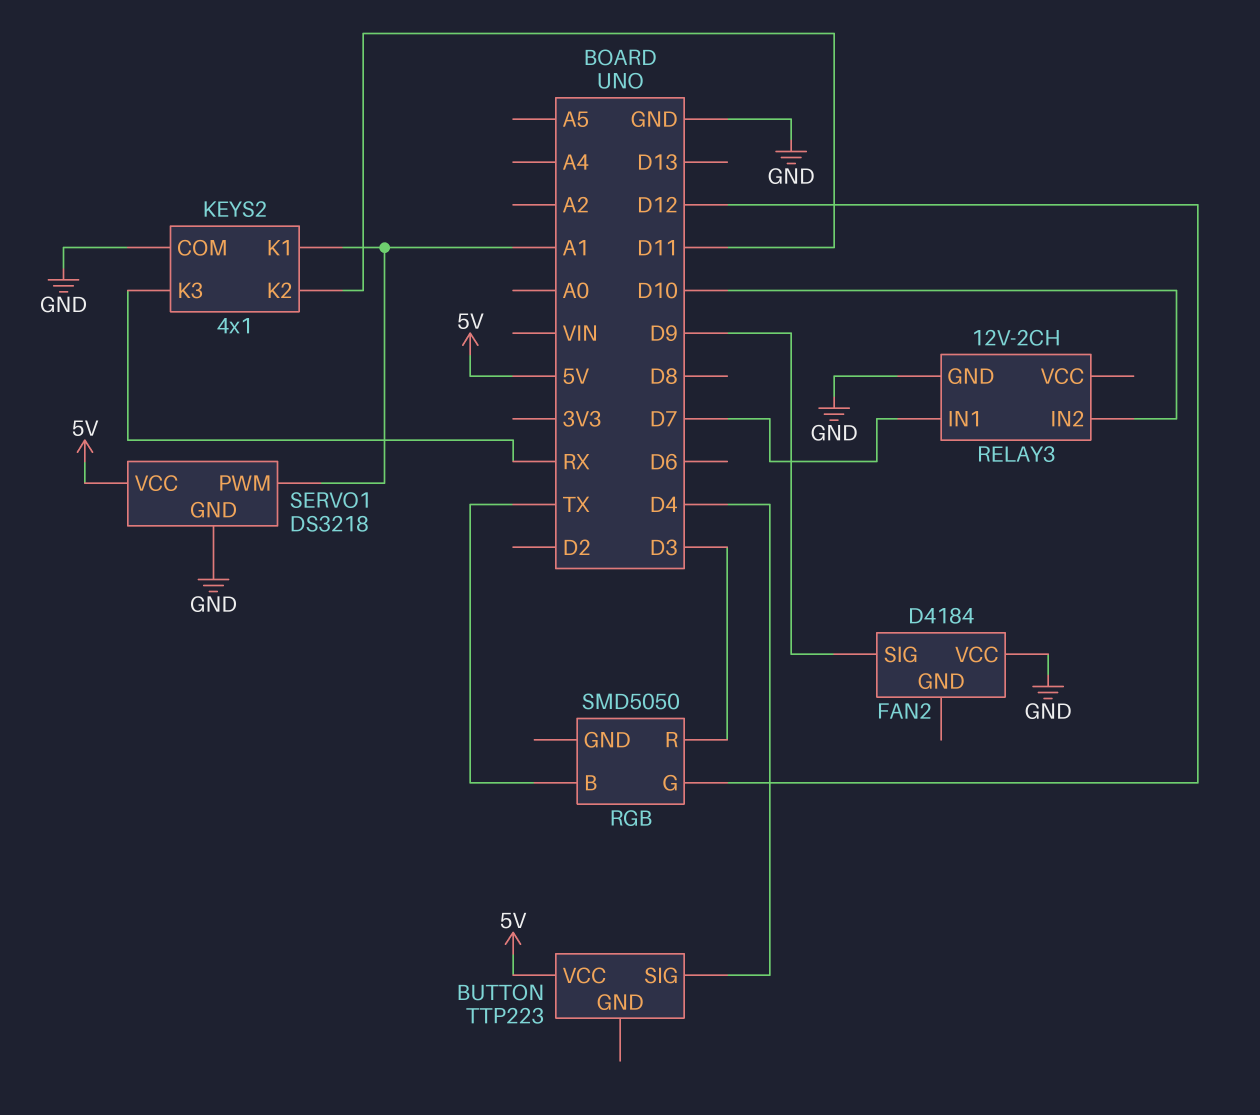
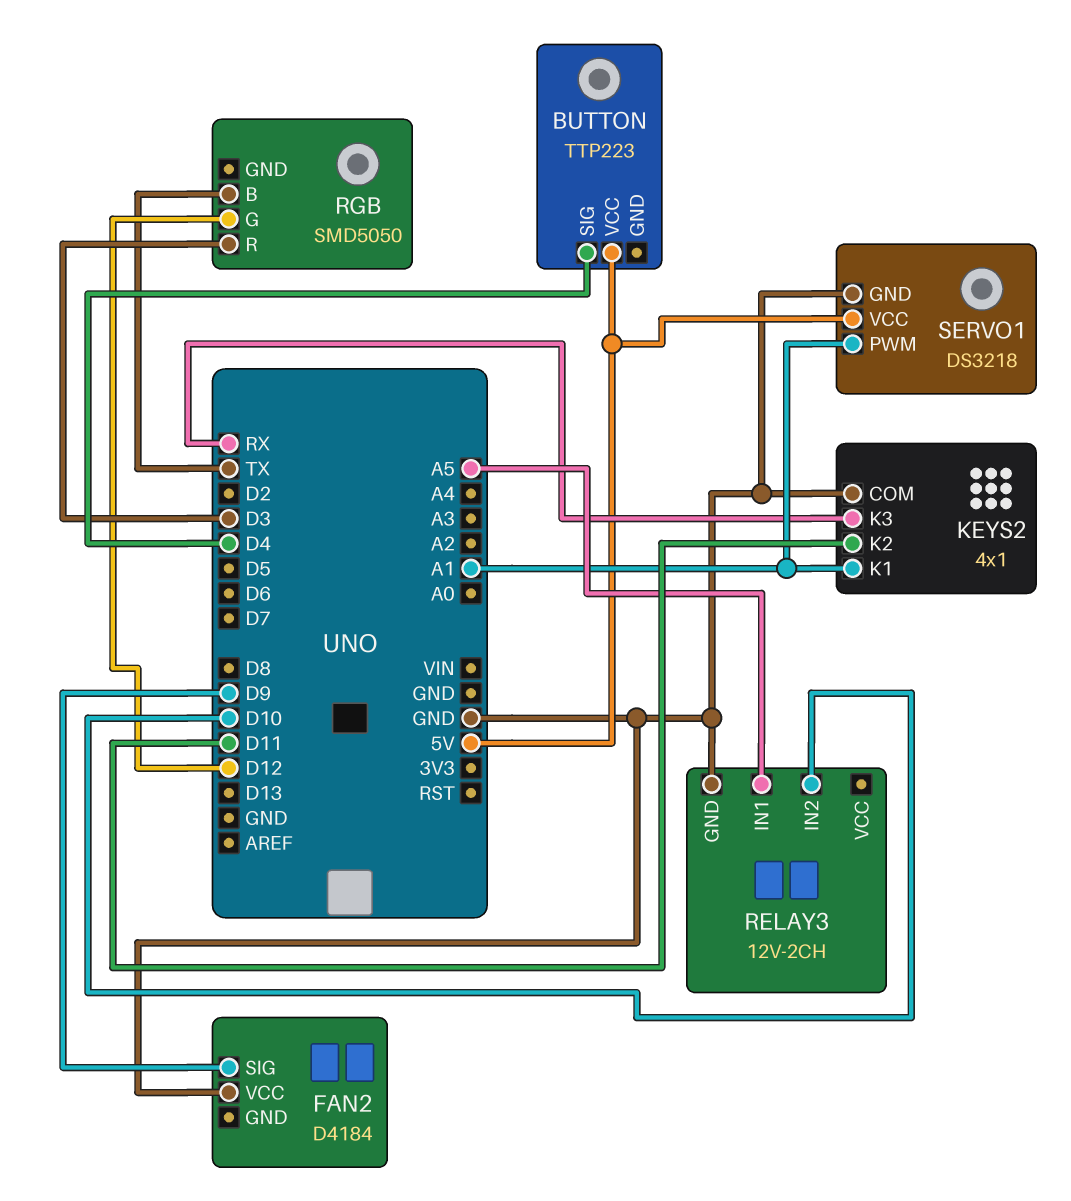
RELAY3 pin IN1: D7 -> A5

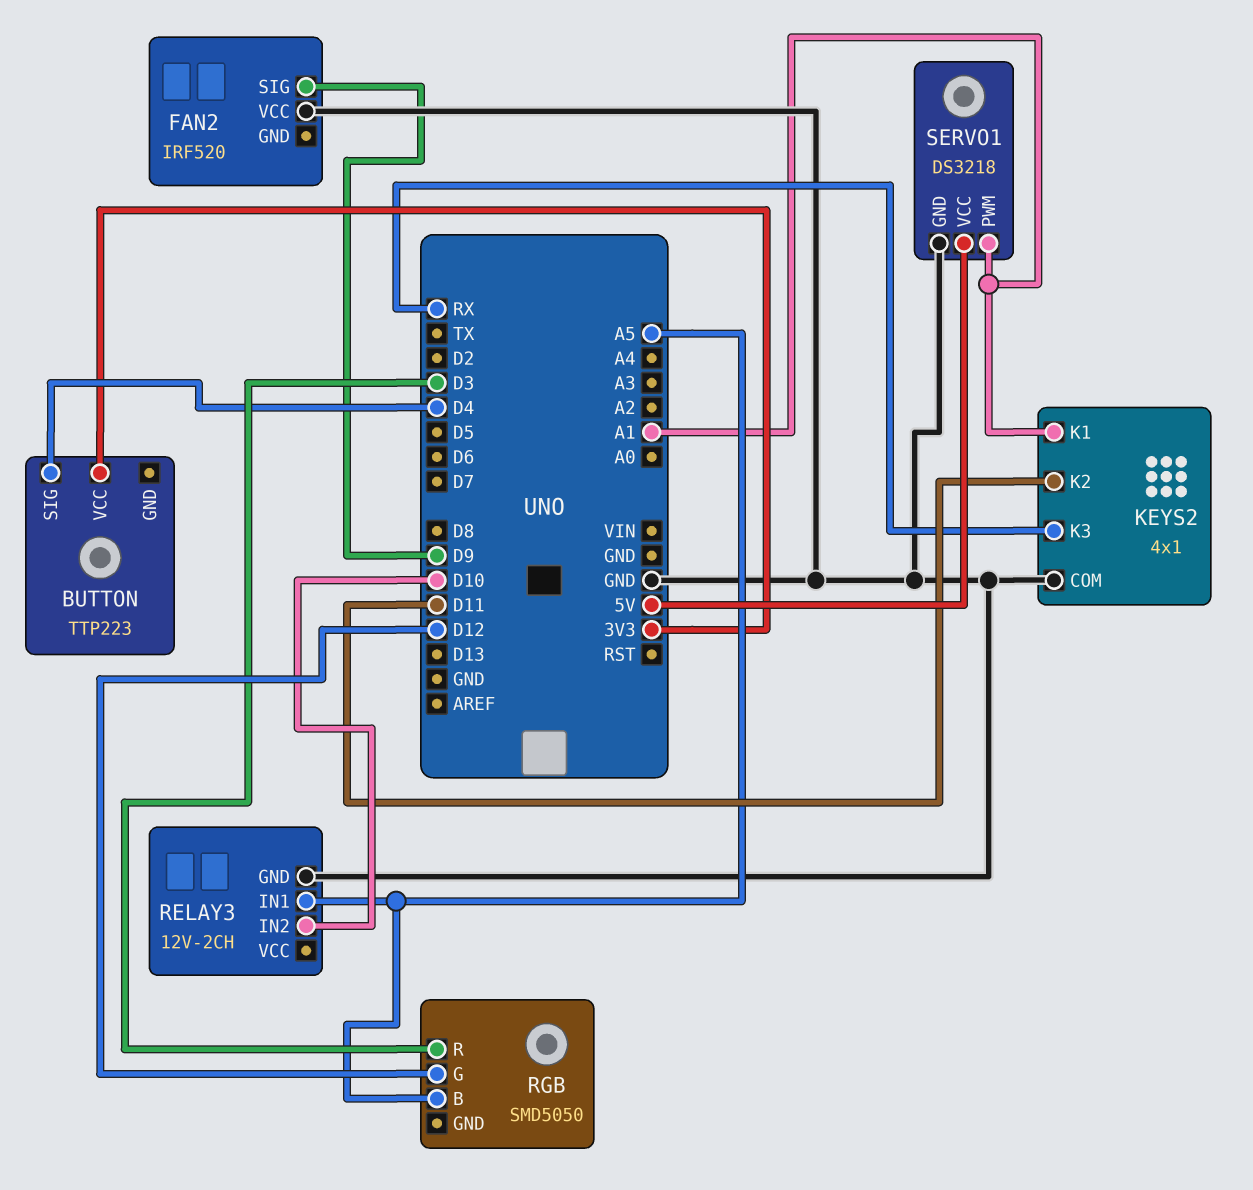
BUTTON pin VCC: 5V -> 3V3
FAN2: D4184 -> IRF520
RGB pin B: TX -> A5

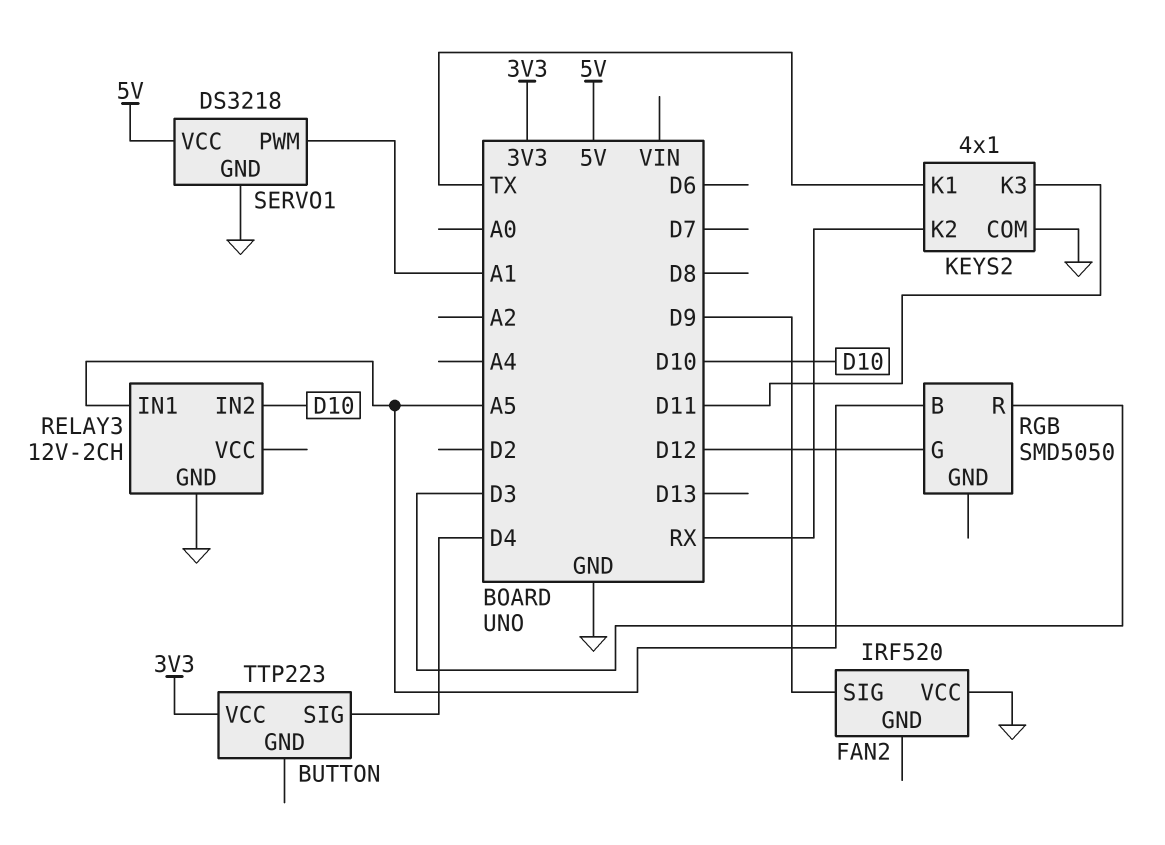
KEYS2 pin K1: A1 -> TX
KEYS2 pin K2: D11 -> RX
KEYS2 pin K3: RX -> D11

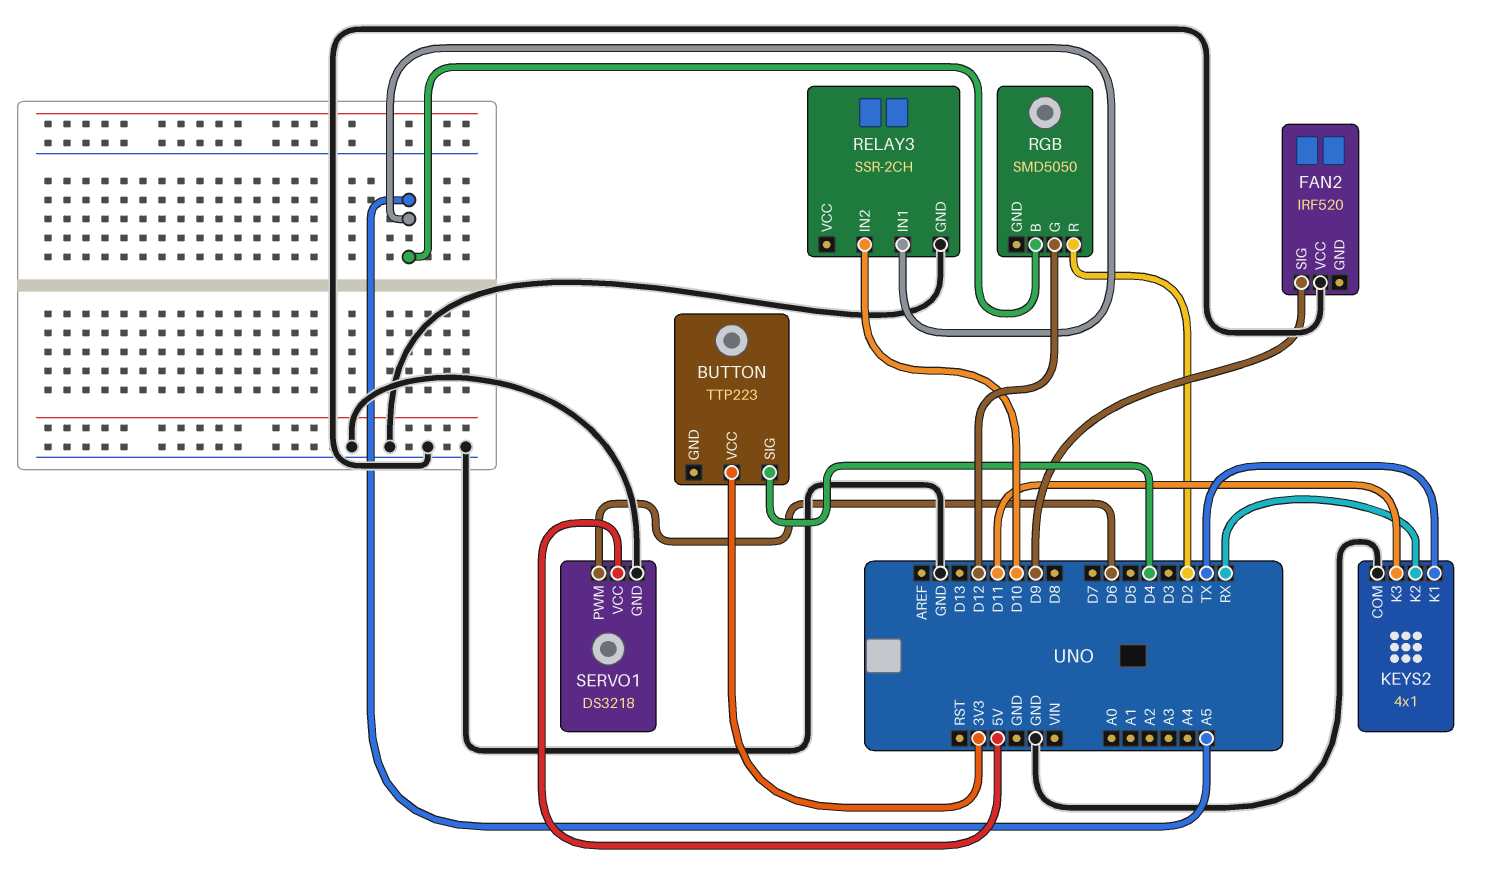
RELAY3: 12V-2CH -> SSR-2CH
RGB pin R: D3 -> D2
SERVO1 pin PWM: A1 -> D6

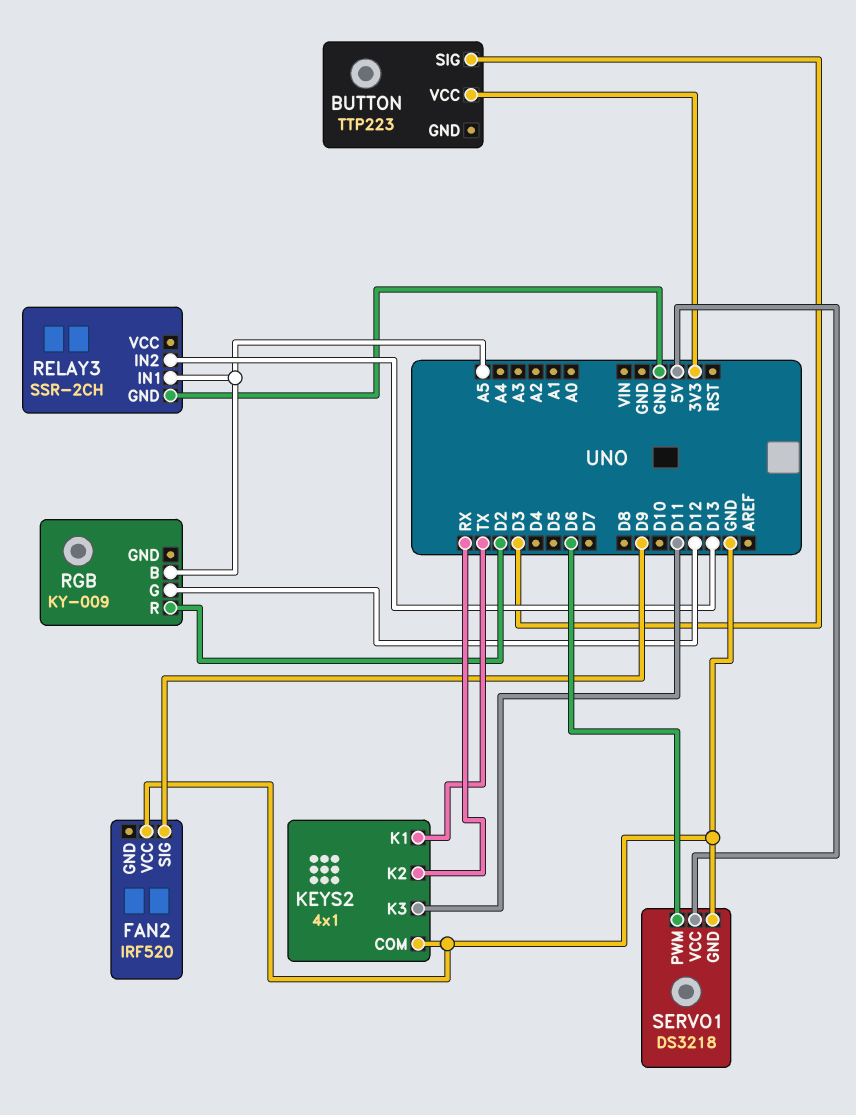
BUTTON pin SIG: D4 -> D3
RELAY3 pin IN2: D10 -> D13
RGB: SMD5050 -> KY-009

